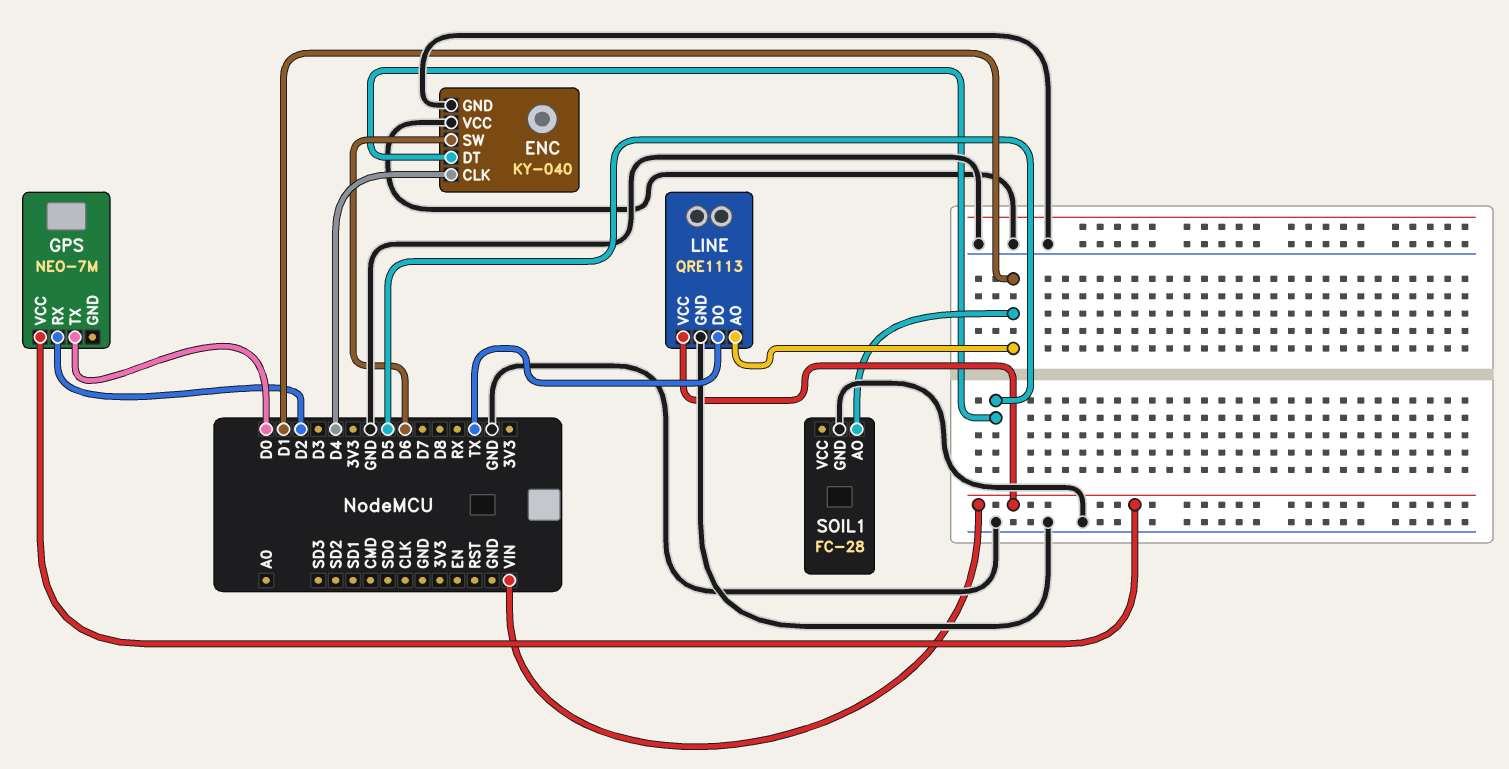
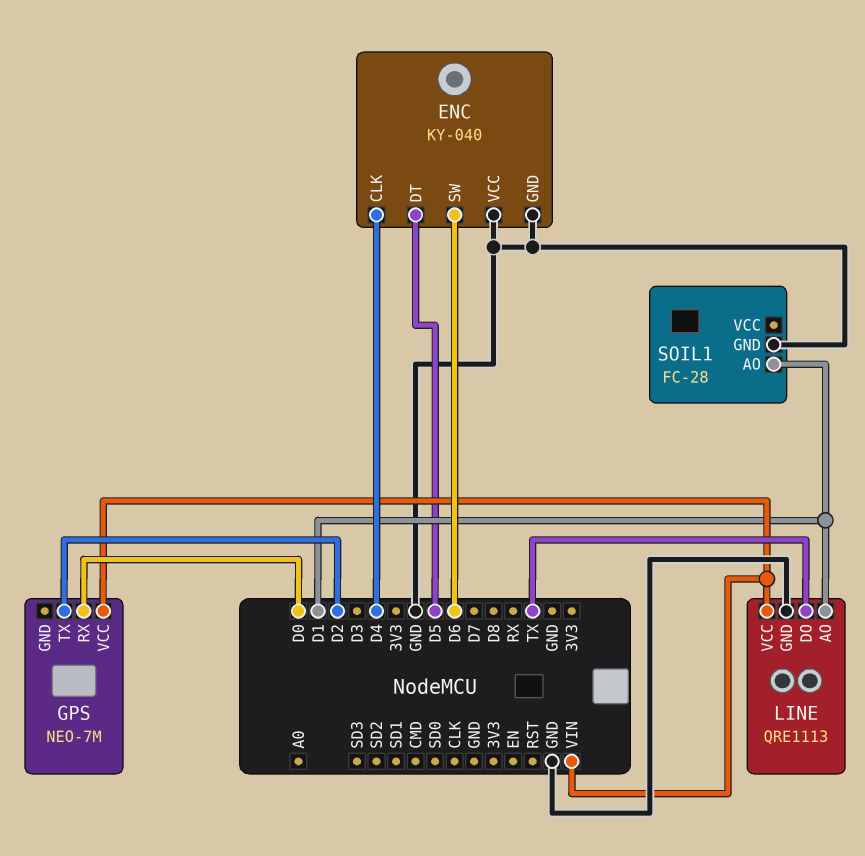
GPS pin RX: D2 -> D0
GPS pin TX: D0 -> D2

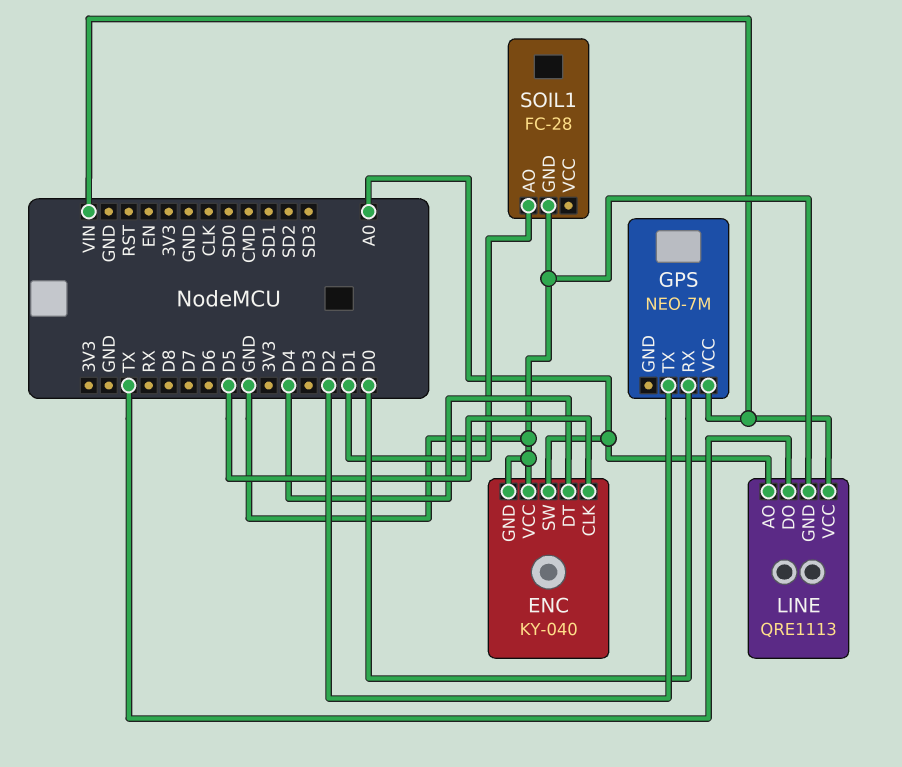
ENC pin CLK: D4 -> D5
ENC pin DT: D5 -> D4
ENC pin SW: D6 -> A0
LINE pin AO: D1 -> A0

